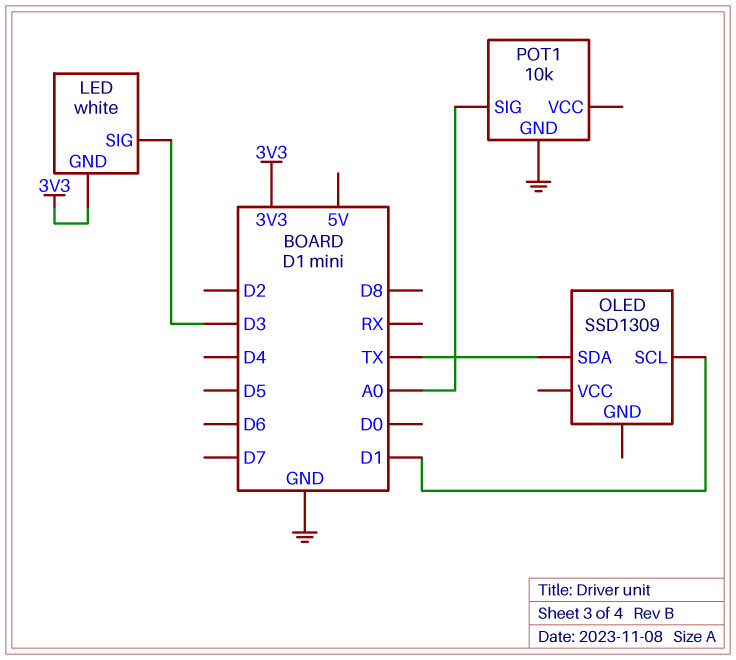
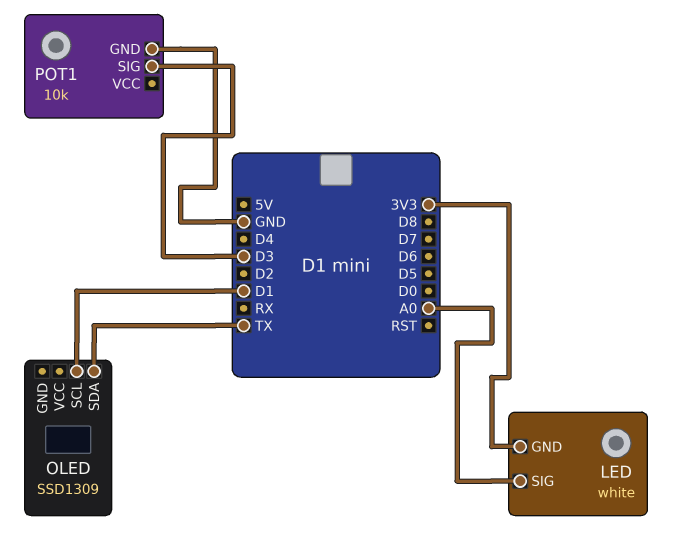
LED pin SIG: D3 -> A0
POT1 pin SIG: A0 -> D3

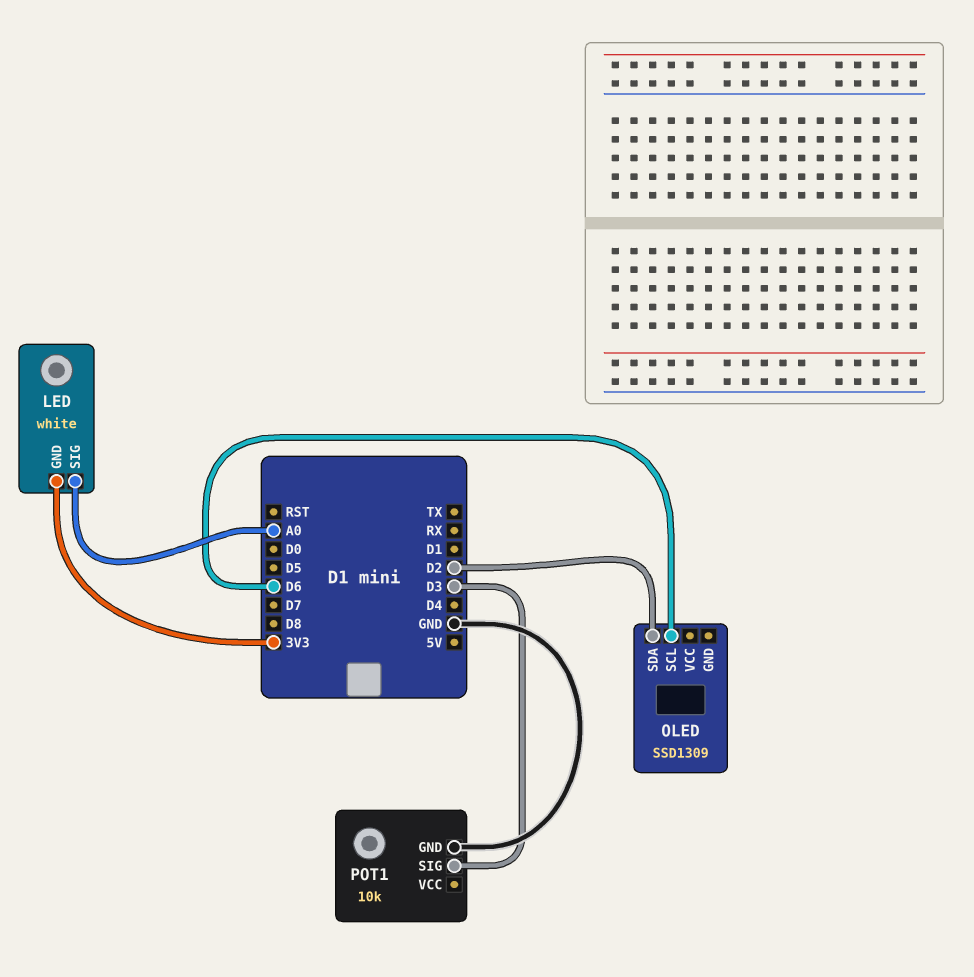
OLED pin SCL: D1 -> D6
OLED pin SDA: TX -> D2

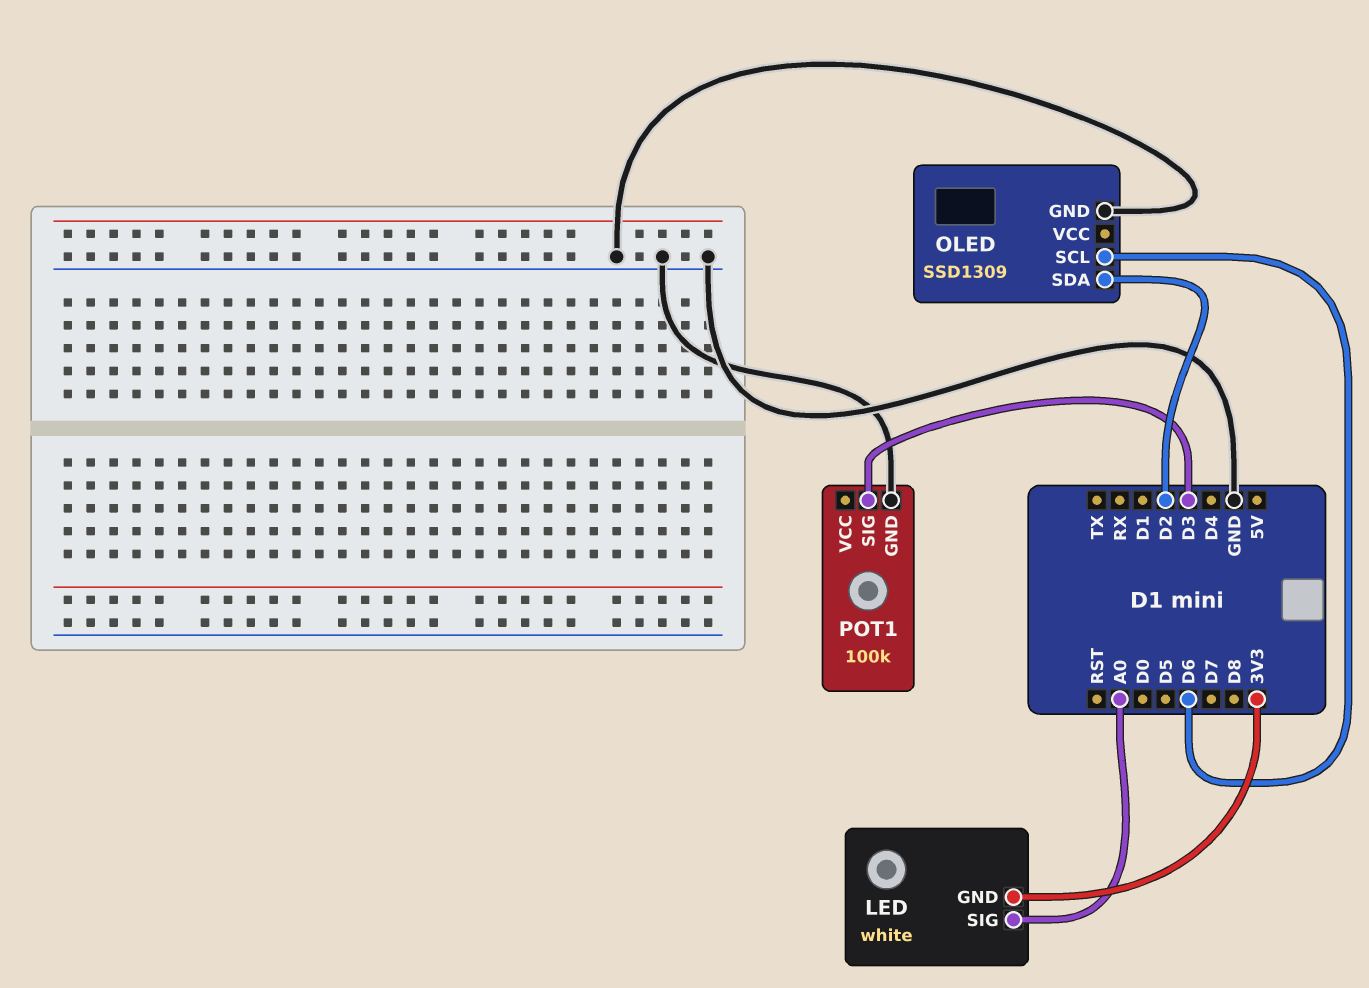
OLED pin GND: none -> GND
POT1: 10k -> 100k

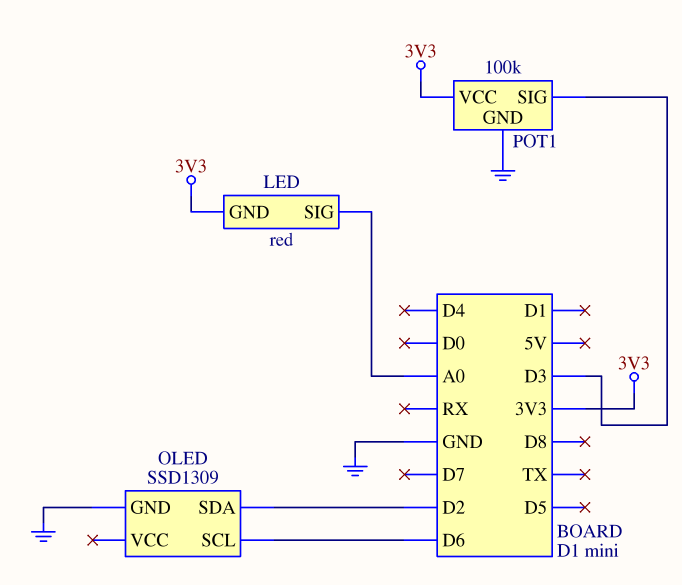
LED: white -> red
POT1 pin VCC: none -> 3V3

